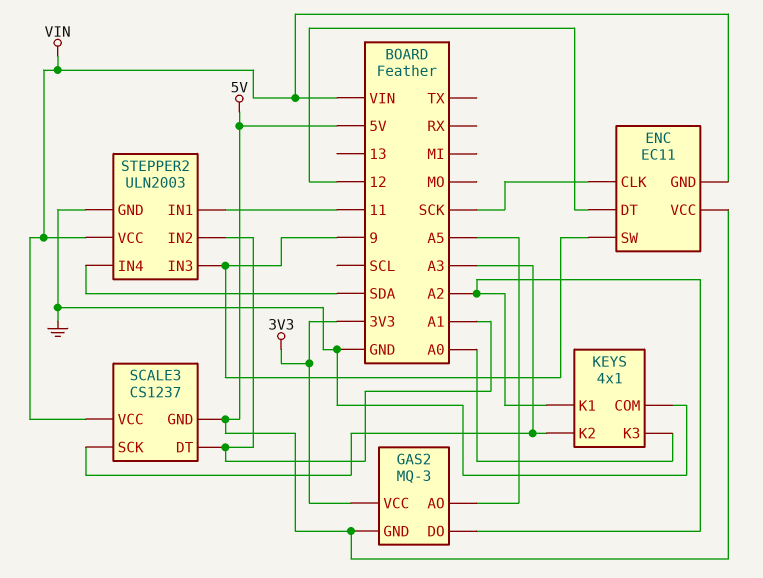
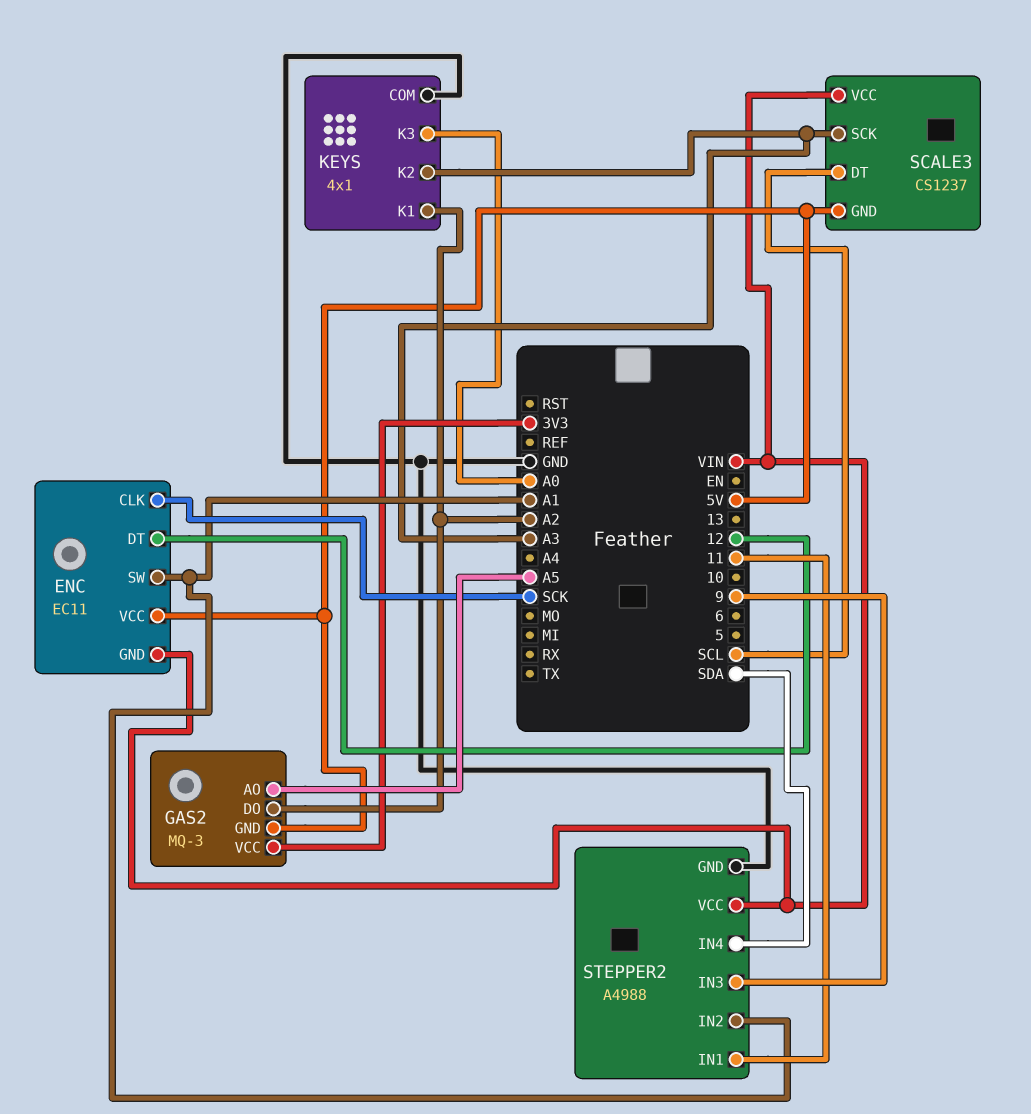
ENC pin SW: 9 -> A1
SCALE3 pin DT: A1 -> SCL
STEPPER2: ULN2003 -> A4988

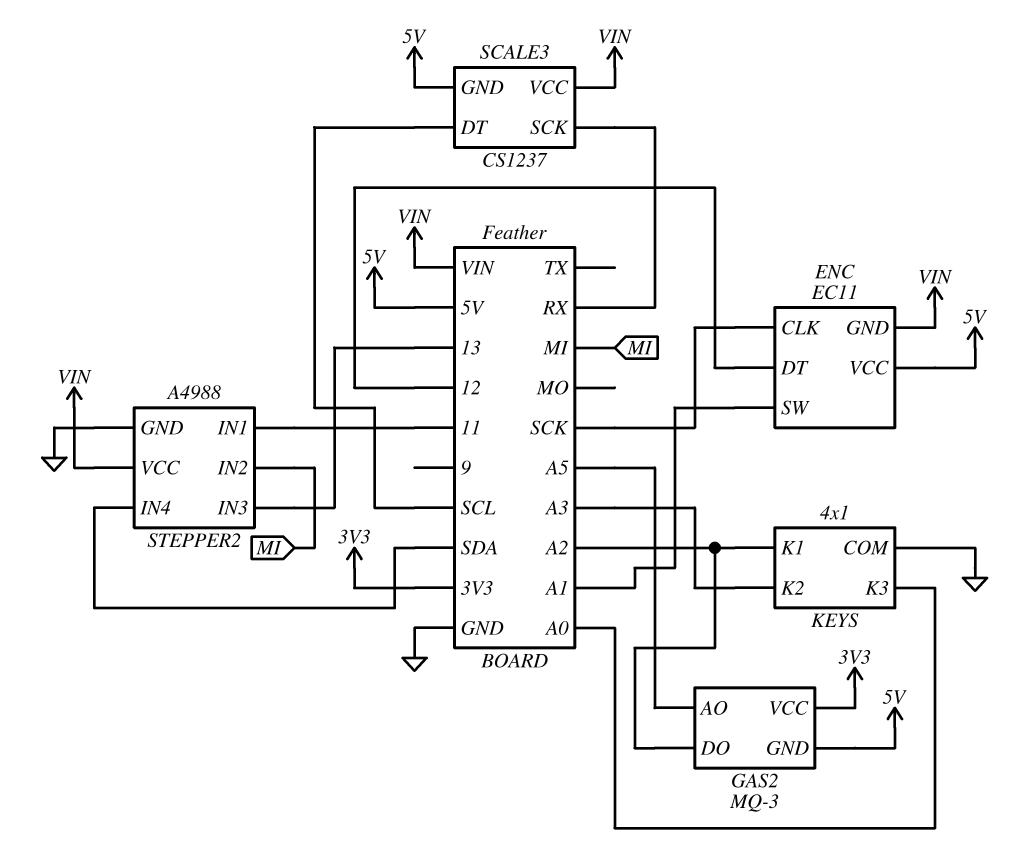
SCALE3 pin SCK: A3 -> RX
STEPPER2 pin IN2: A1 -> MI
STEPPER2 pin IN3: 9 -> 13

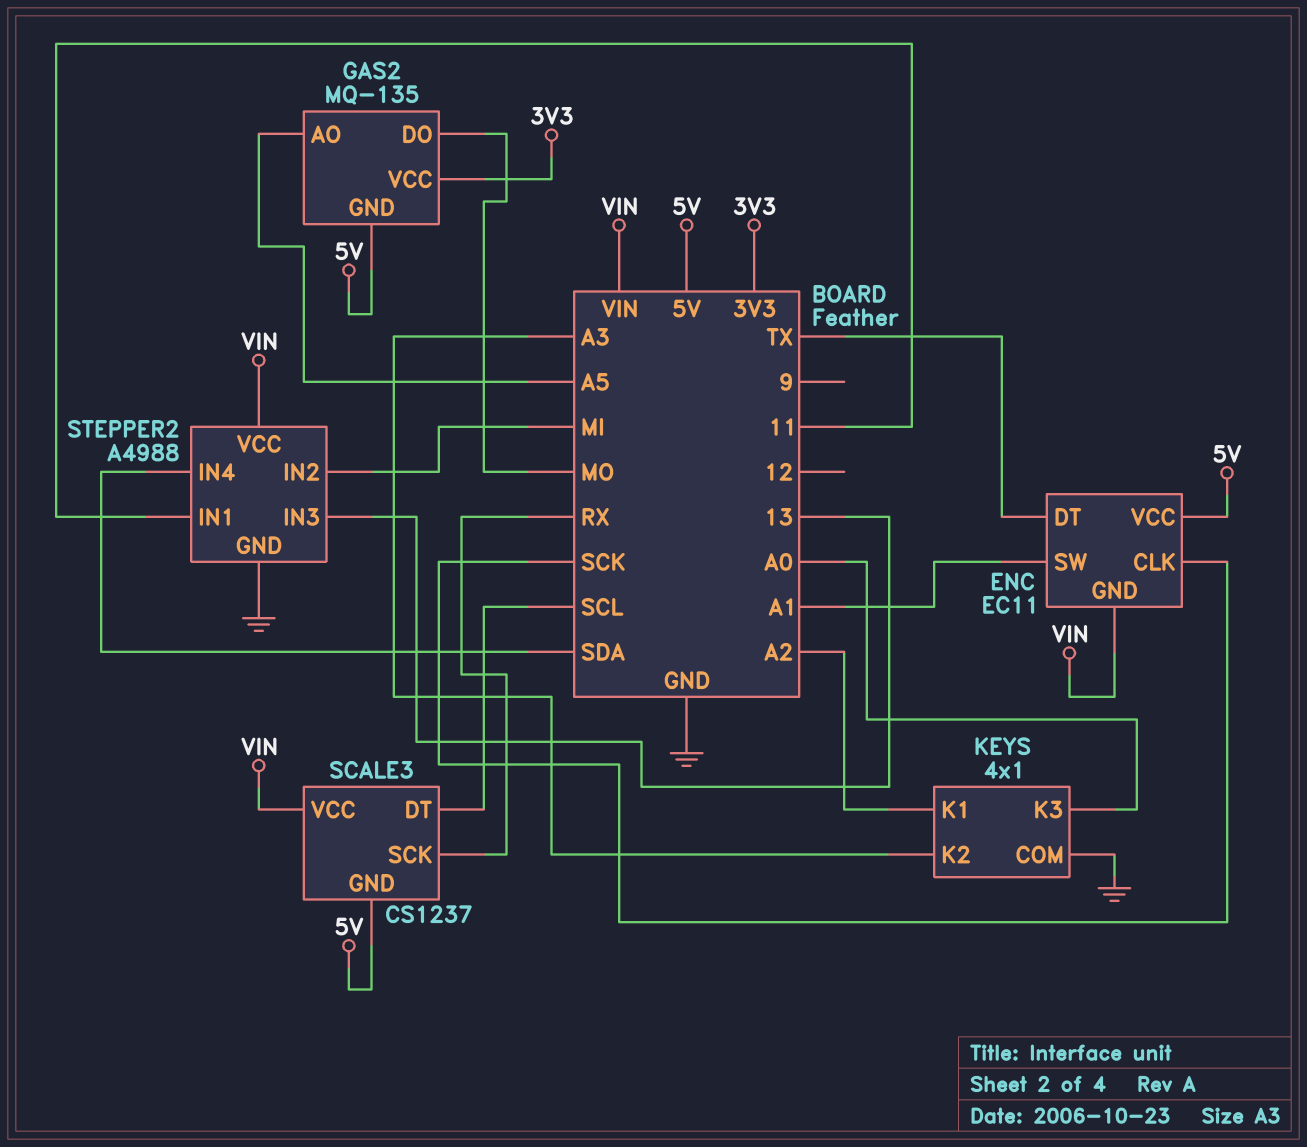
ENC pin DT: 12 -> TX
GAS2: MQ-3 -> MQ-135
GAS2 pin DO: A2 -> MO

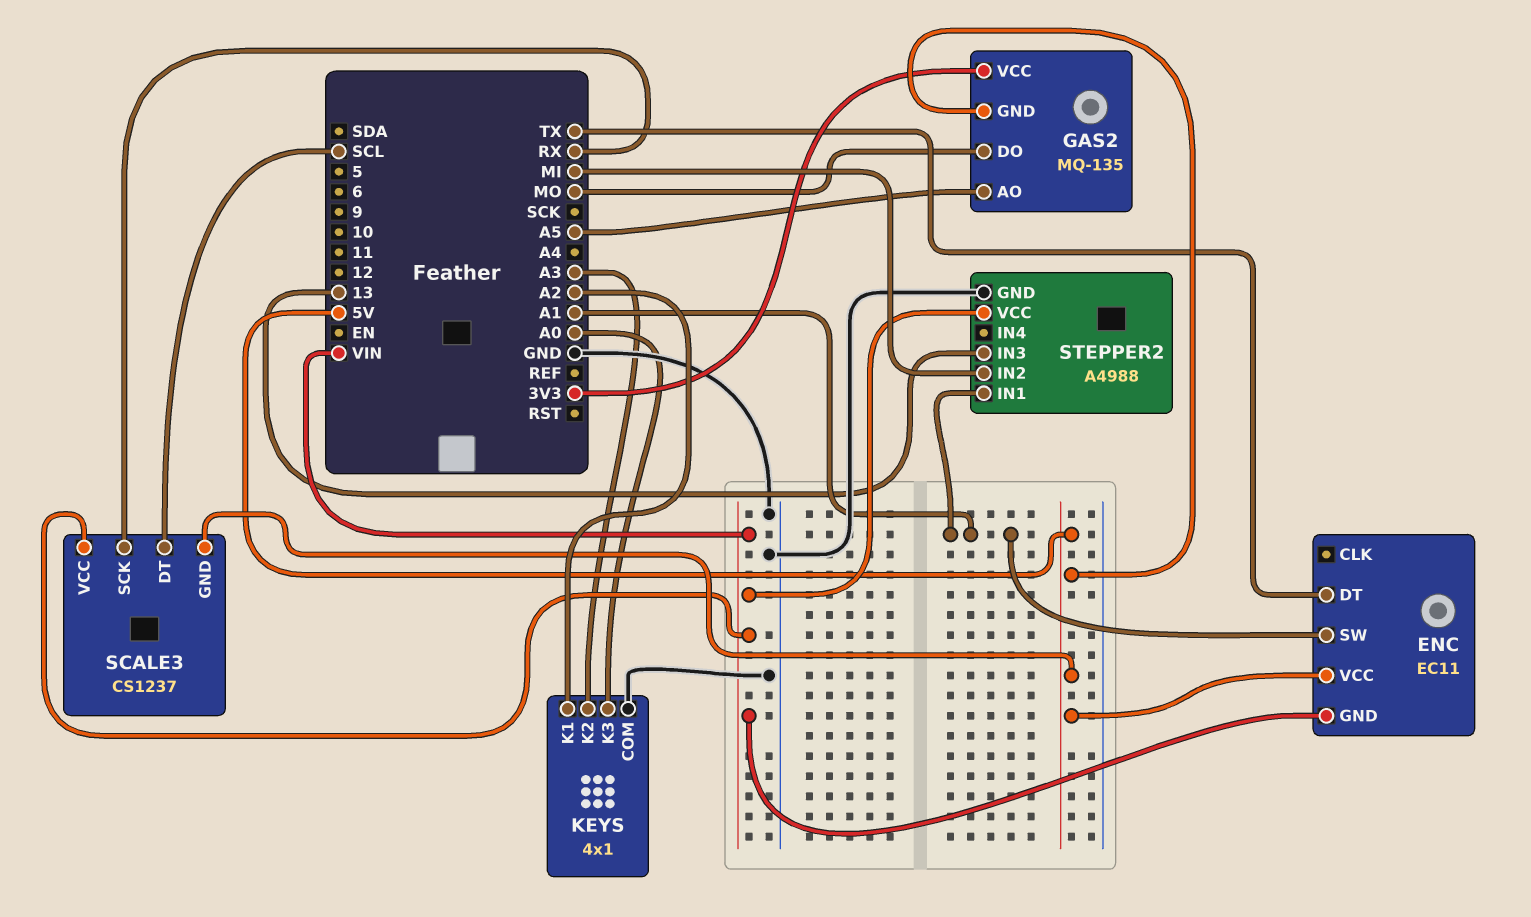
ENC pin CLK: SCK -> none
STEPPER2 pin IN1: 11 -> A1
STEPPER2 pin IN4: SDA -> none

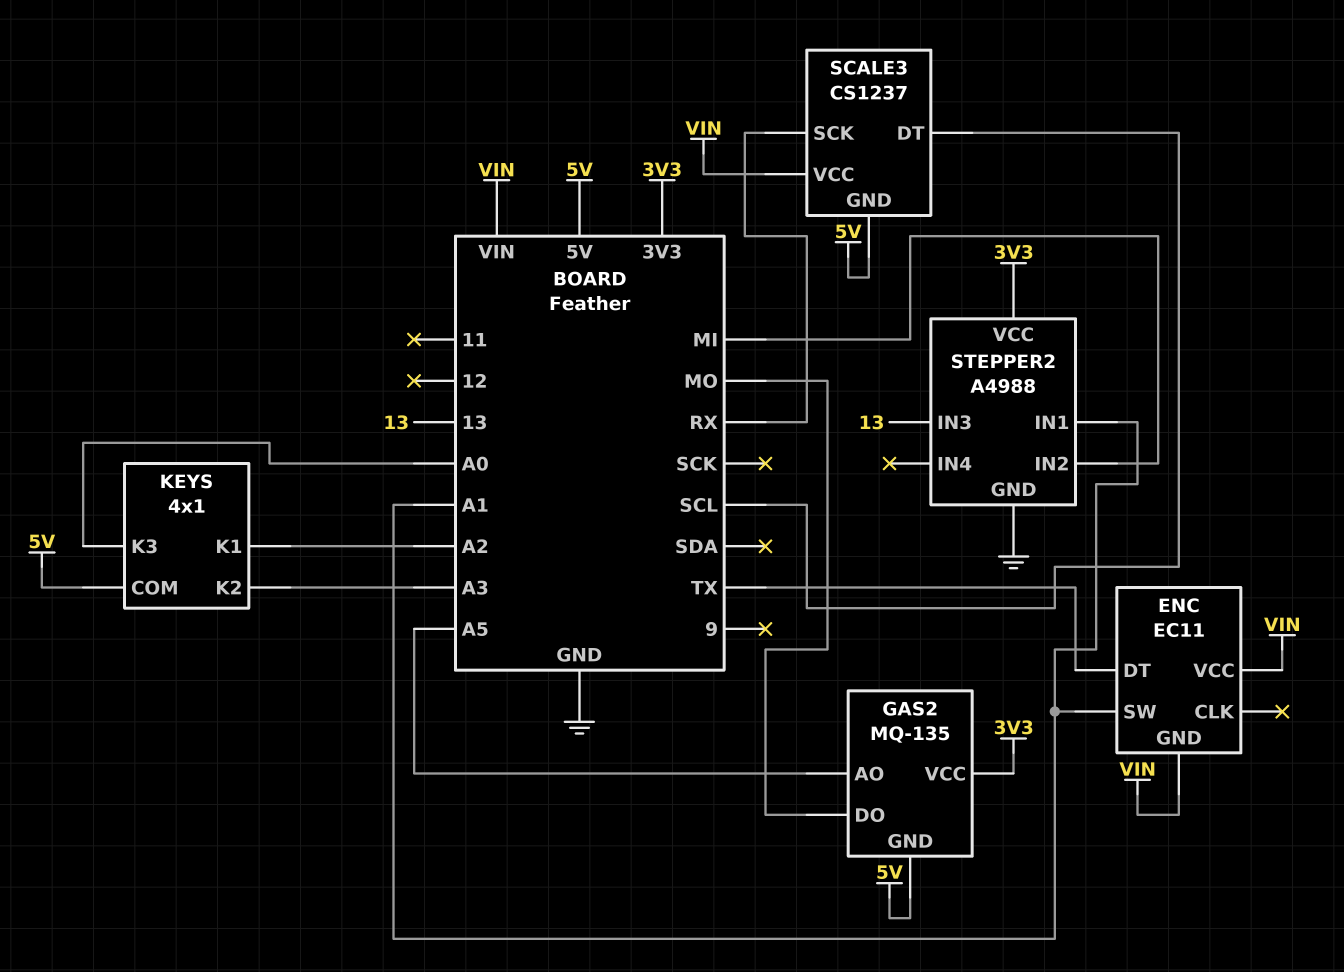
ENC pin VCC: 5V -> VIN
KEYS pin COM: GND -> 5V
STEPPER2 pin VCC: VIN -> 3V3

